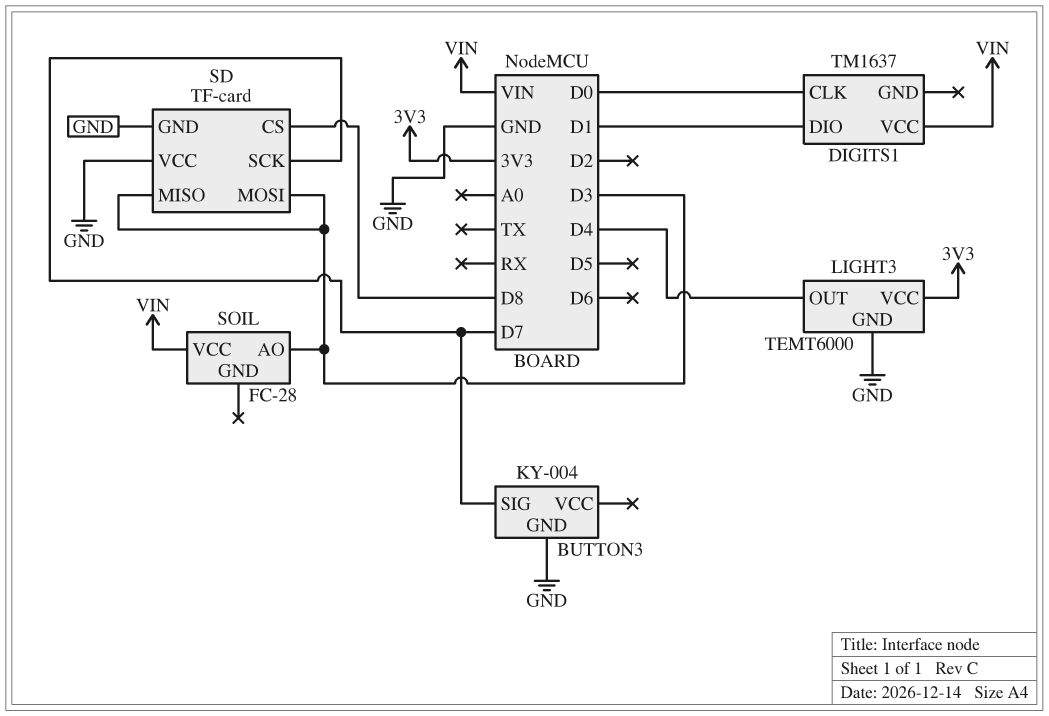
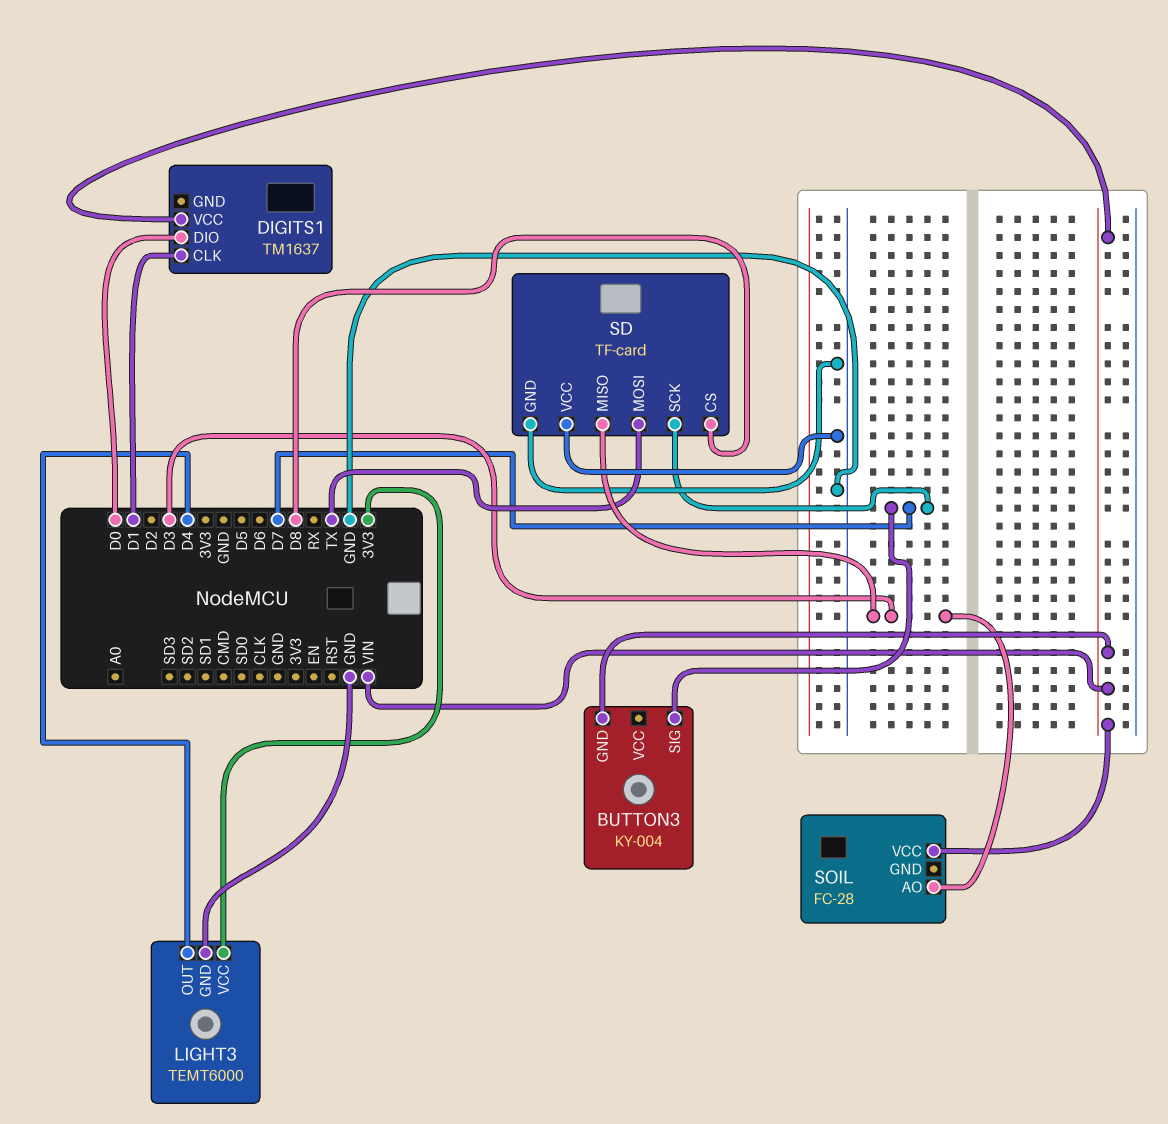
BUTTON3 pin GND: GND -> VIN
DIGITS1 pin CLK: D0 -> D1
DIGITS1 pin DIO: D1 -> D0
SD pin MOSI: D3 -> TX

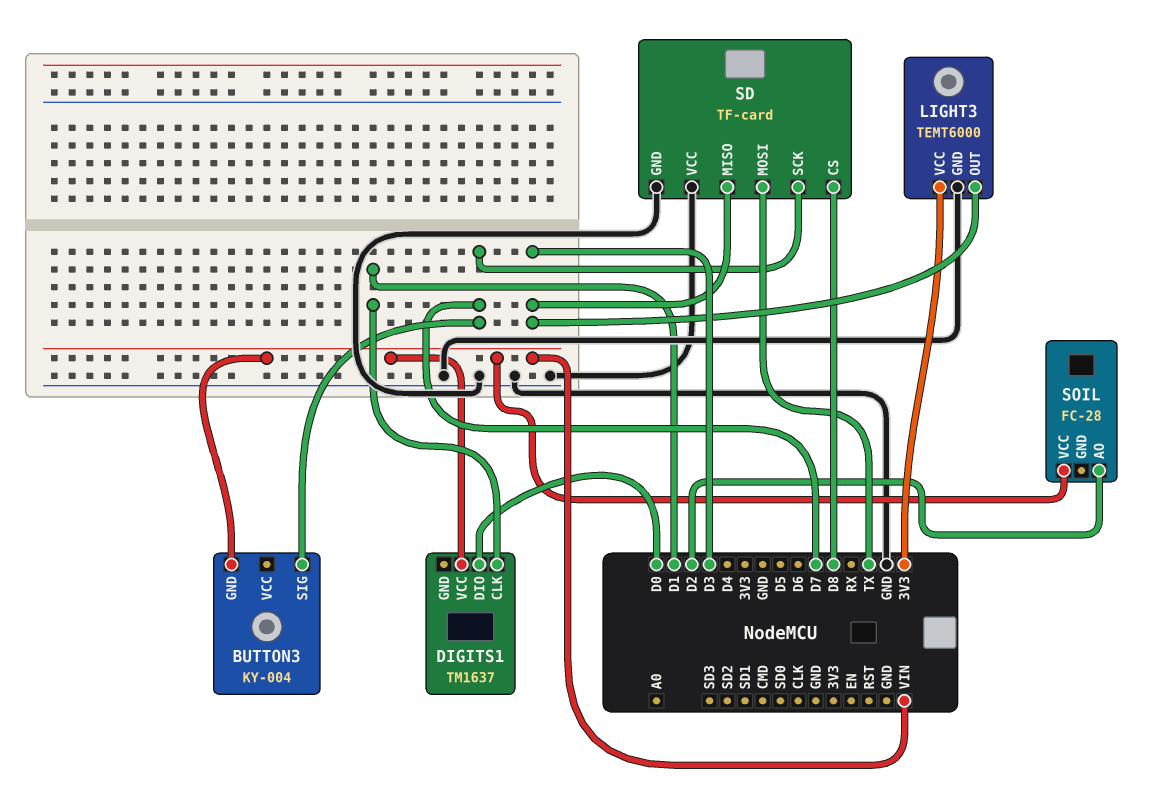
LIGHT3 pin OUT: D4 -> D3
SOIL pin AO: D3 -> D2

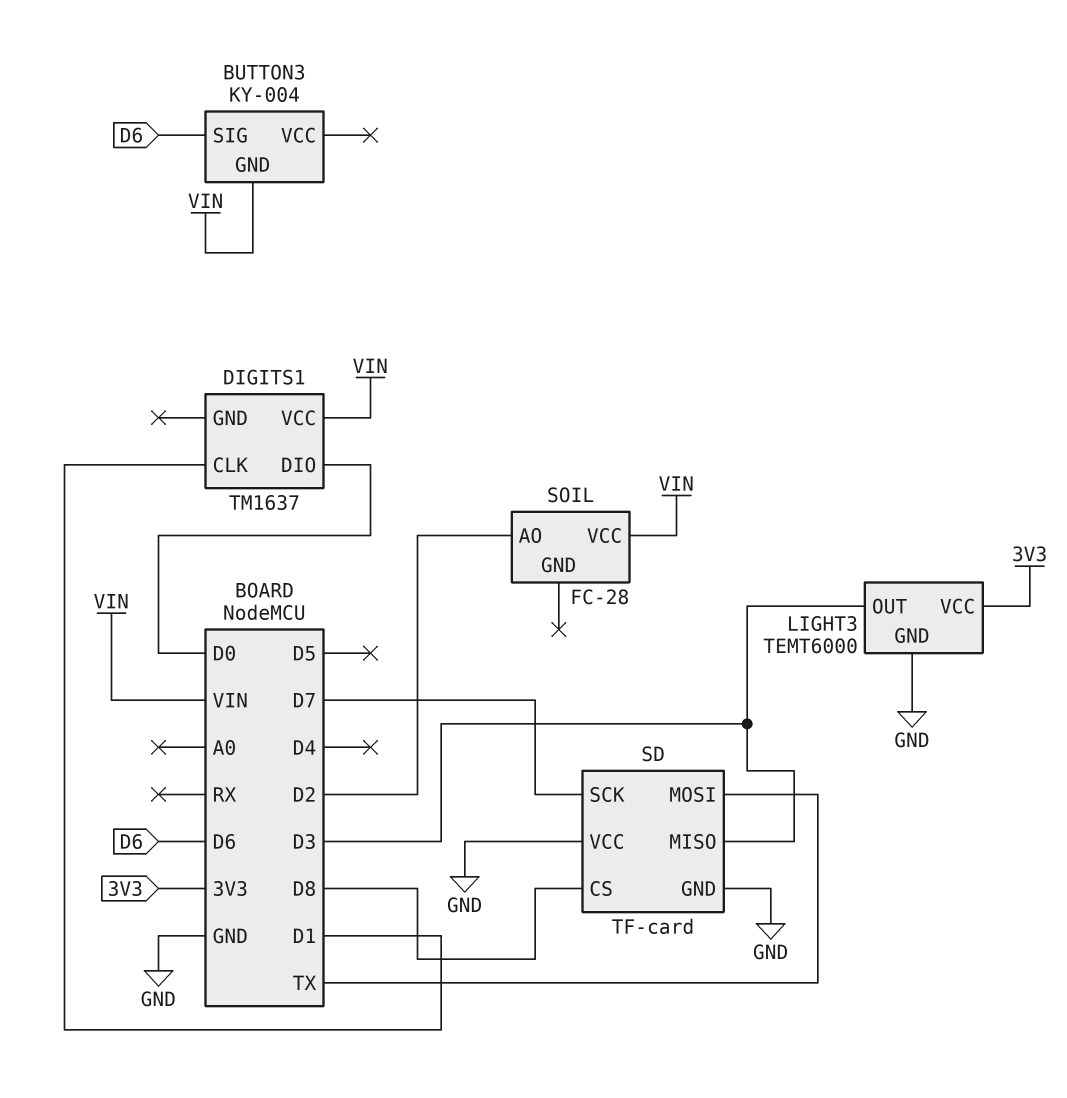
BUTTON3 pin SIG: D7 -> D6

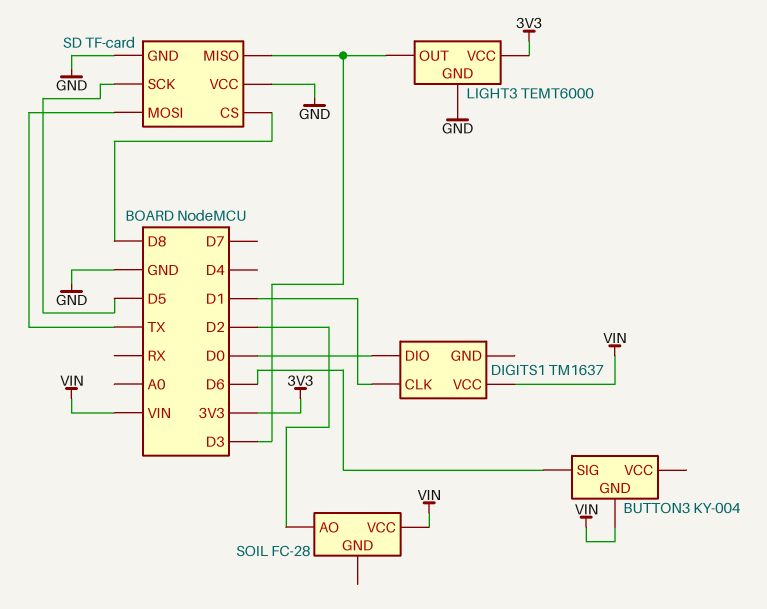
SD pin SCK: D7 -> D5

